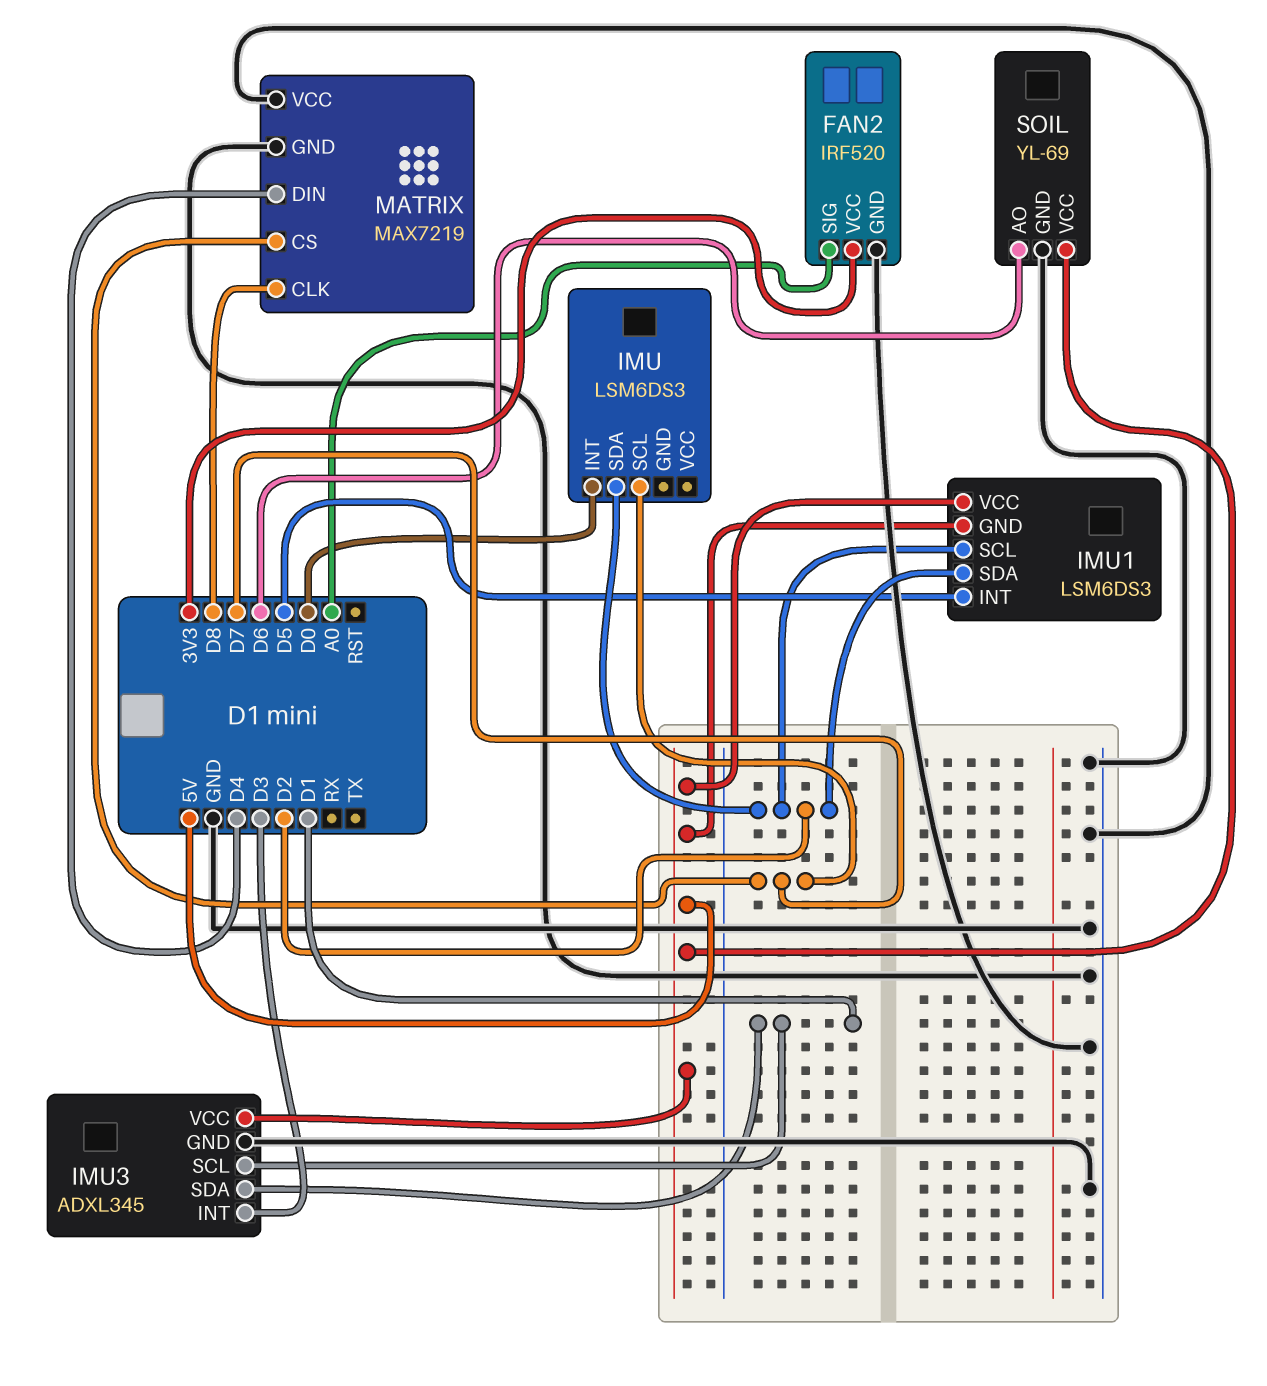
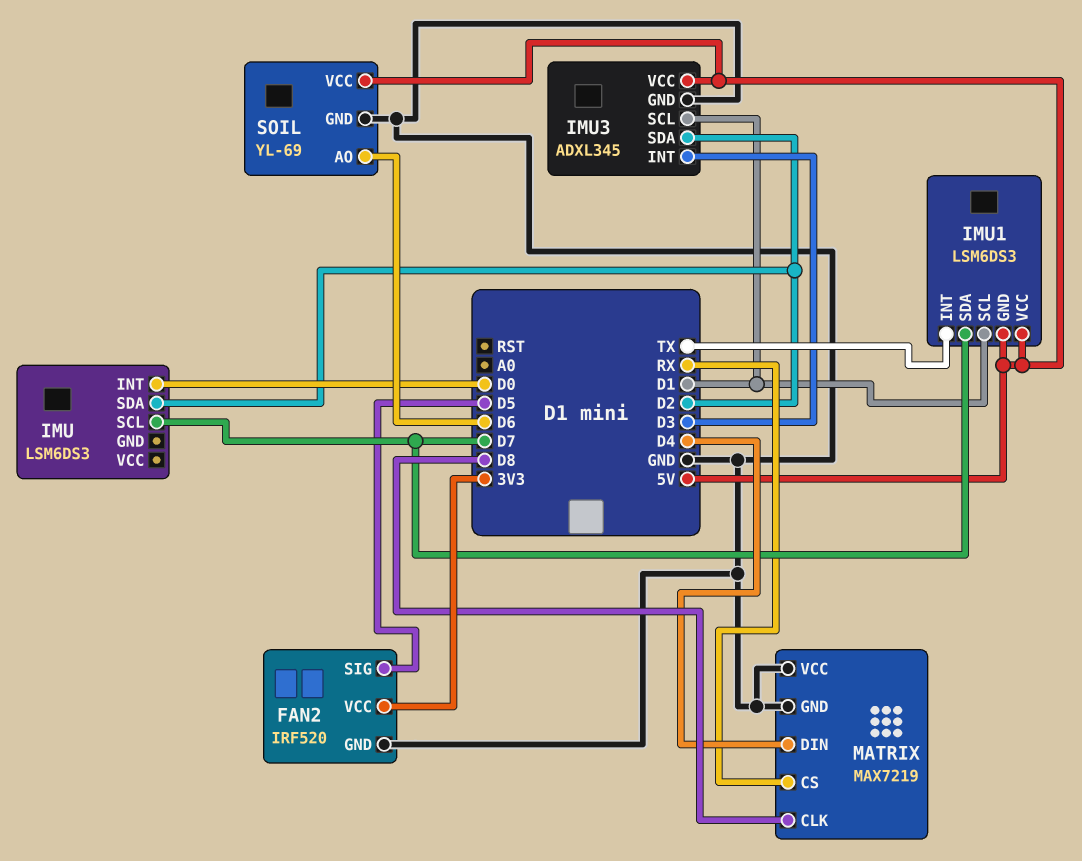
FAN2 pin SIG: A0 -> D5
IMU1 pin INT: D5 -> TX
IMU1 pin SCL: D2 -> D1
IMU1 pin SDA: D2 -> D7
IMU3 pin SDA: D1 -> D2
MATRIX pin CS: D7 -> RX

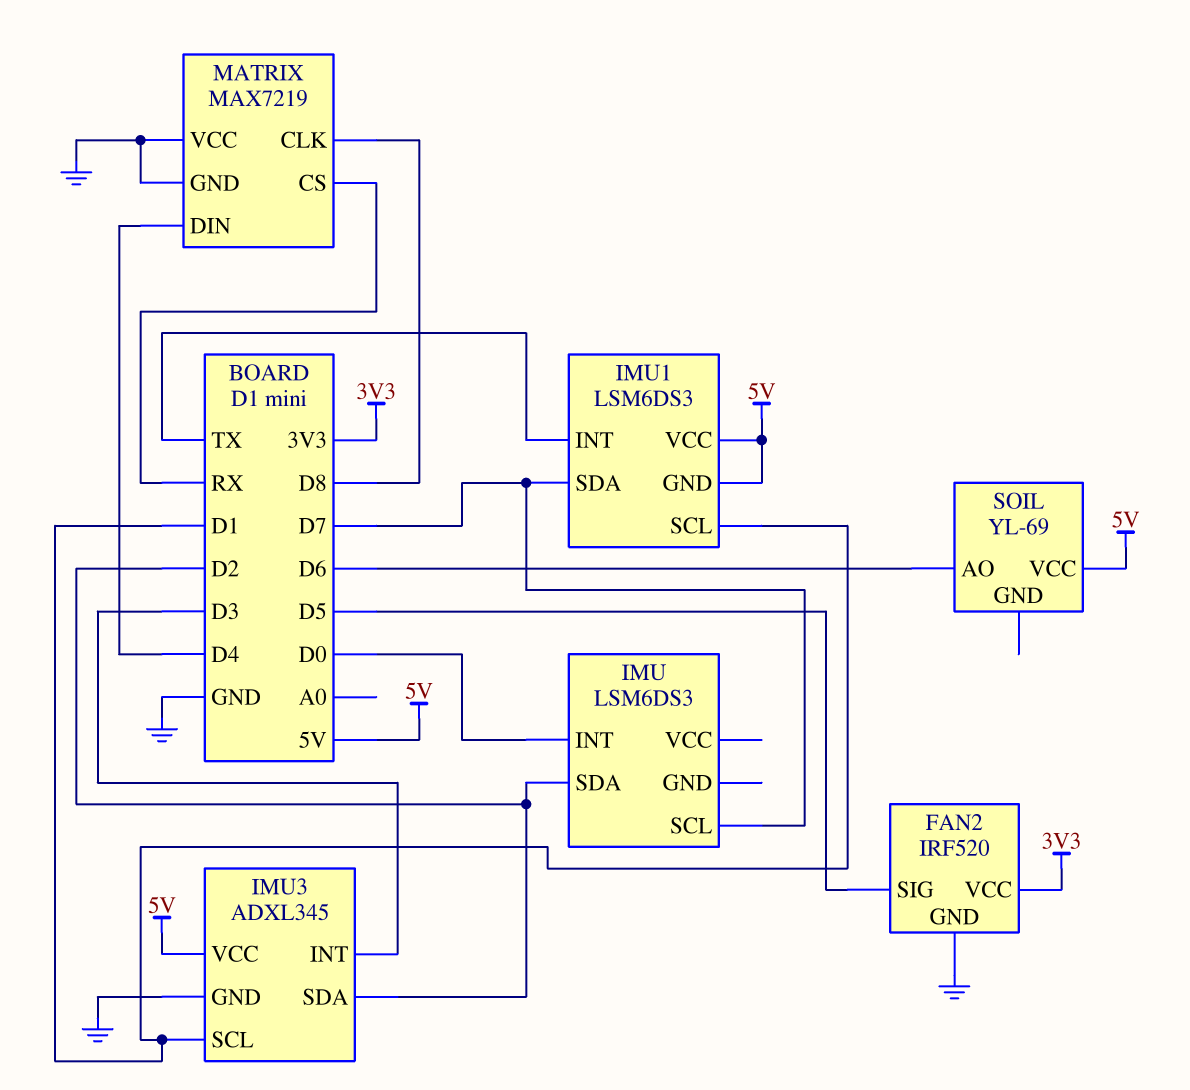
SOIL pin GND: GND -> none

